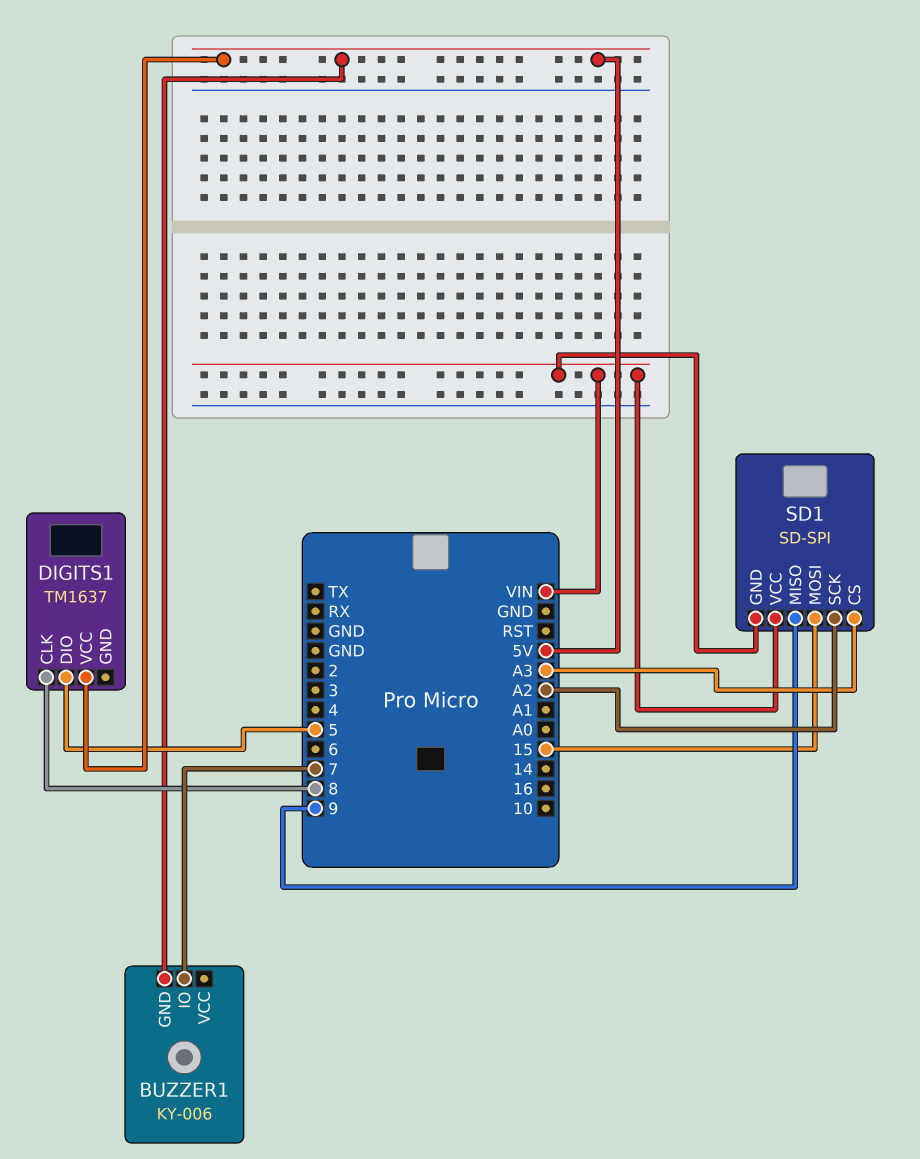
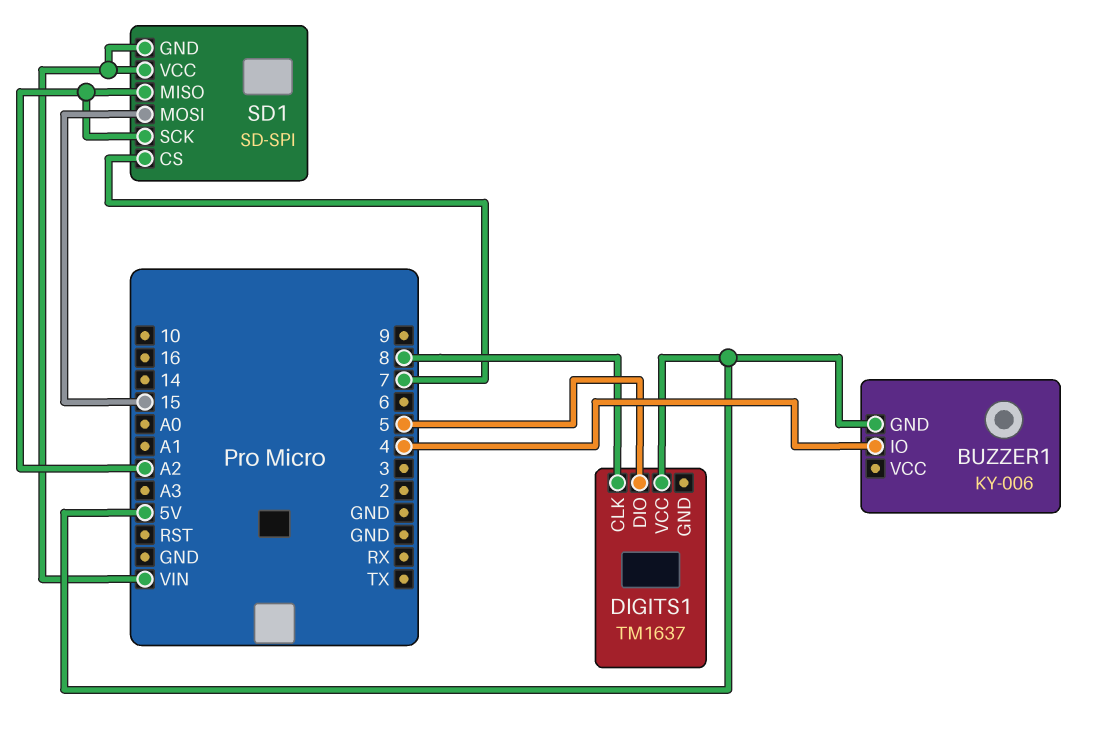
BUZZER1 pin IO: 7 -> 4
SD1 pin CS: A3 -> 7
SD1 pin MISO: 9 -> A2

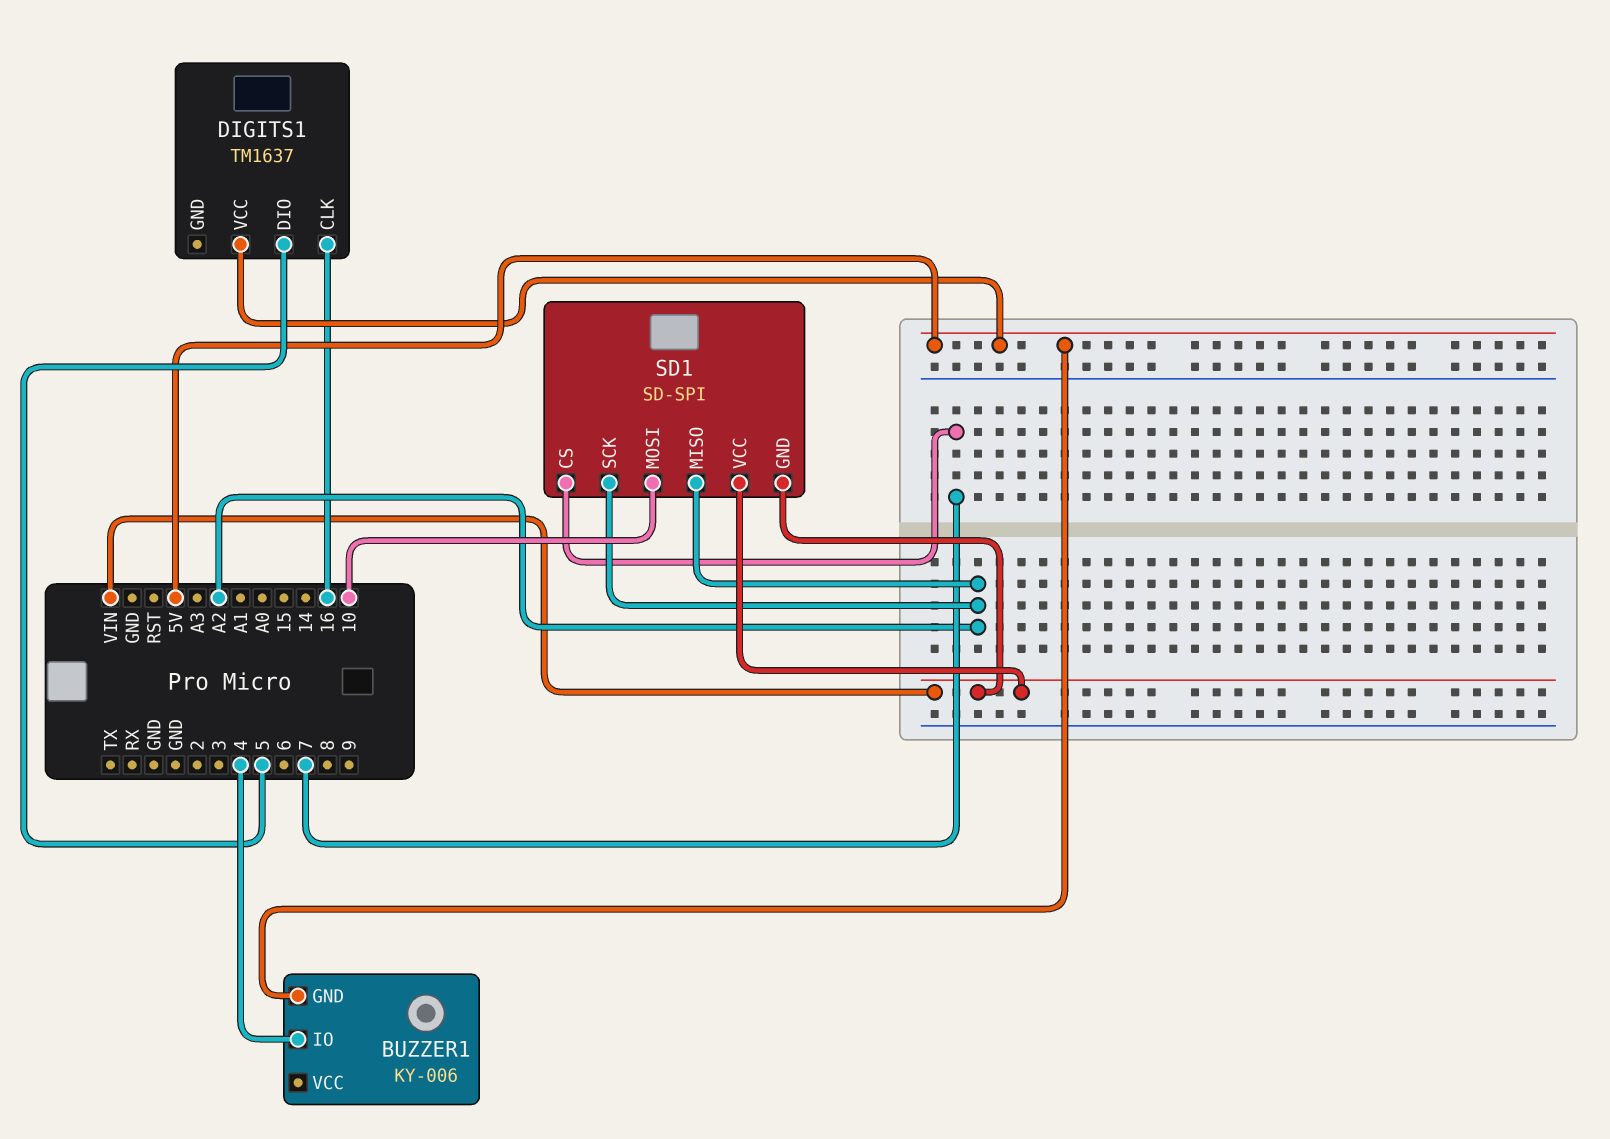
DIGITS1 pin CLK: 8 -> 16
SD1 pin MOSI: 15 -> 10

